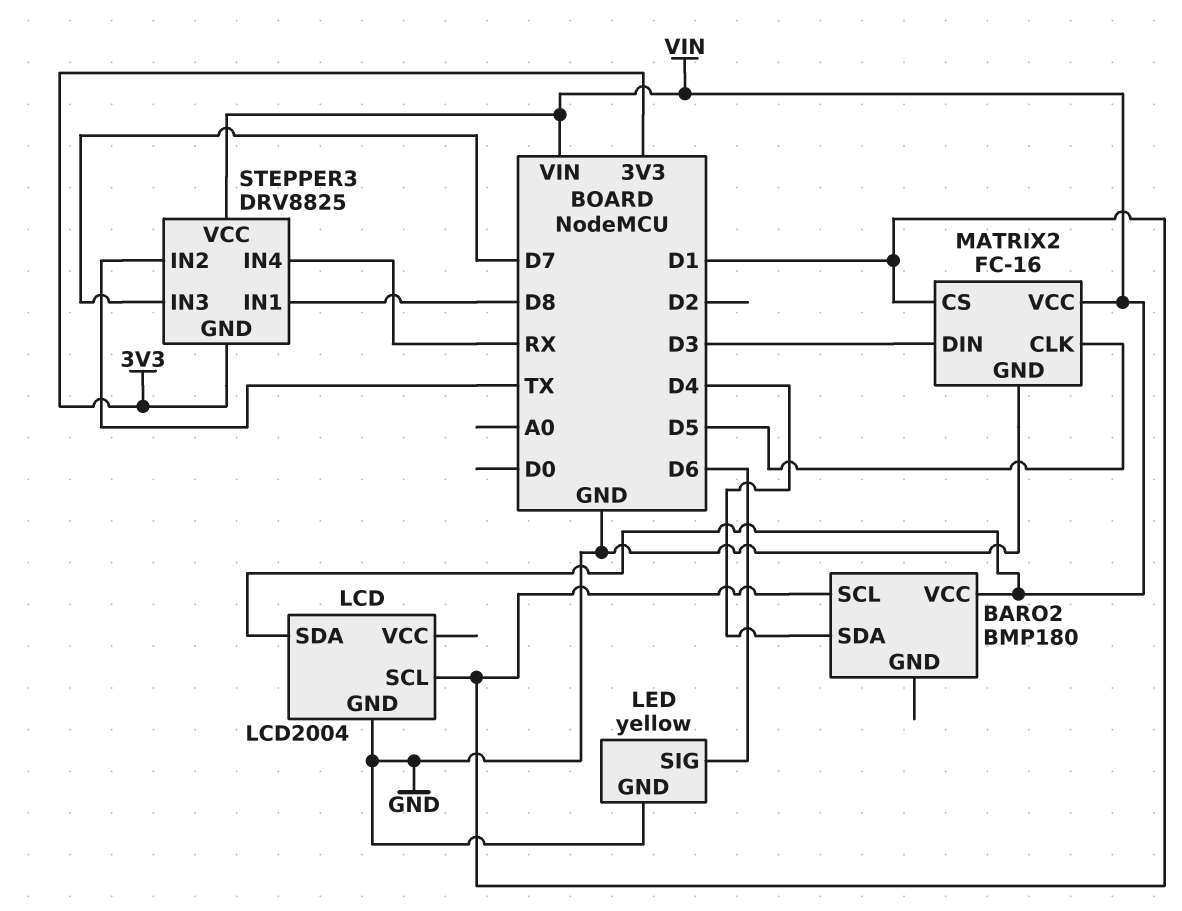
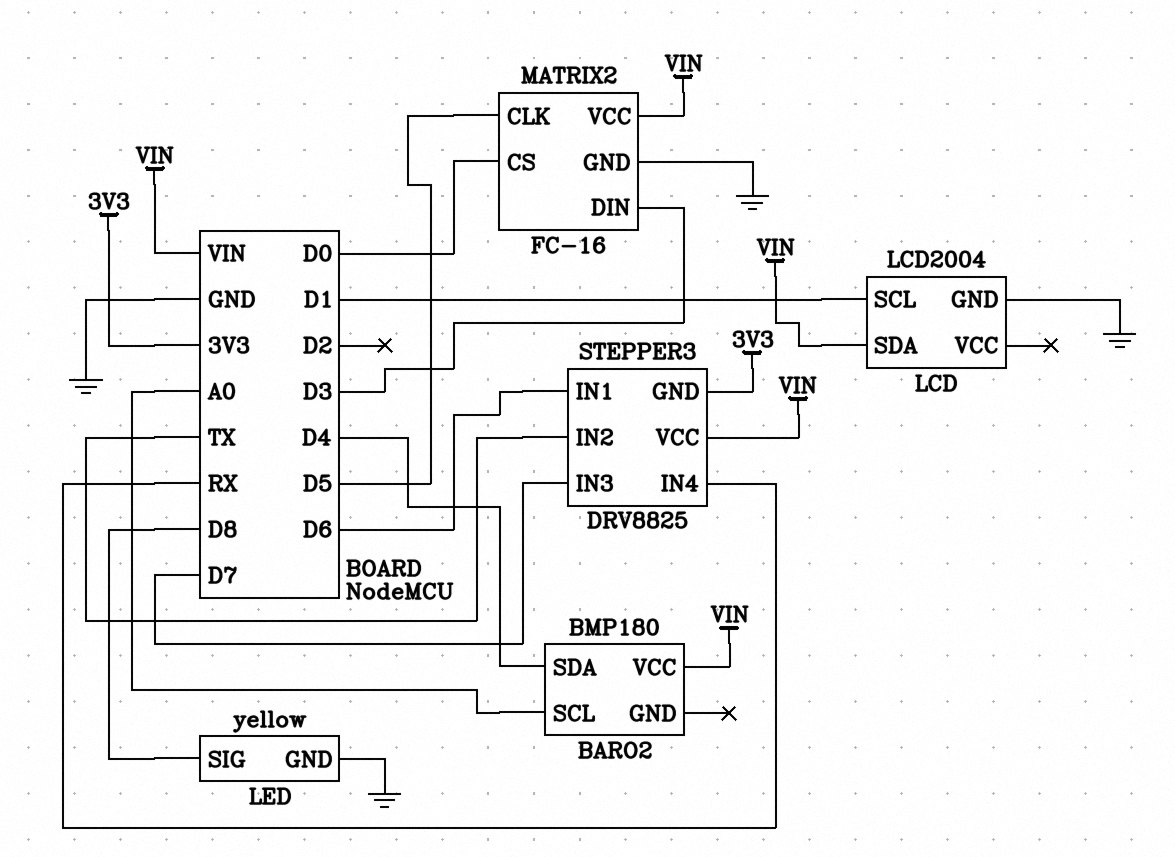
BARO2 pin SCL: D1 -> A0
LED pin SIG: D6 -> D8
MATRIX2 pin CS: D1 -> D0
STEPPER3 pin IN1: D8 -> D6

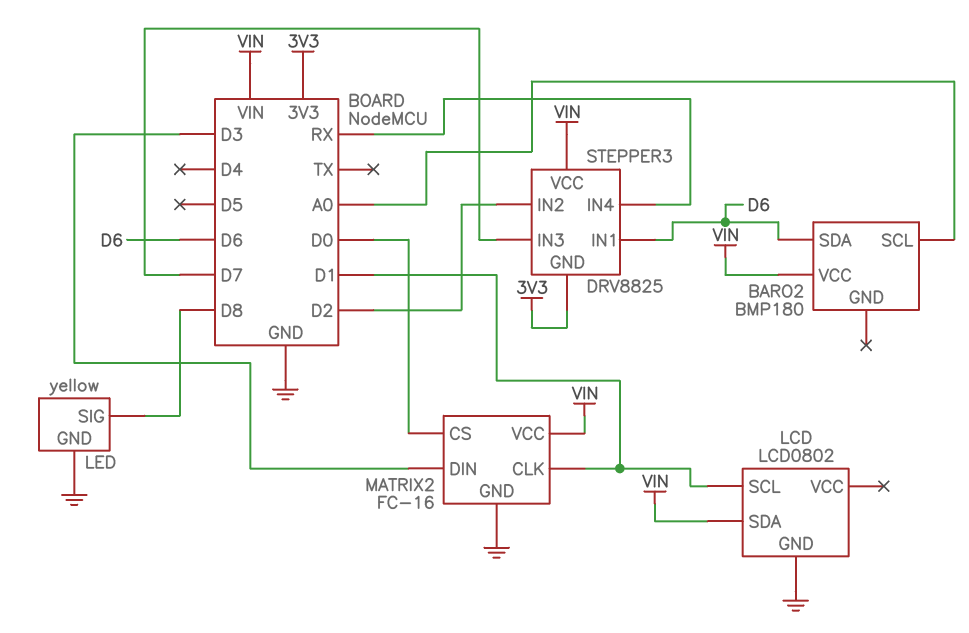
BARO2 pin SDA: D4 -> D6
LCD: LCD2004 -> LCD0802
MATRIX2 pin CLK: D5 -> D1
STEPPER3 pin IN2: TX -> D2

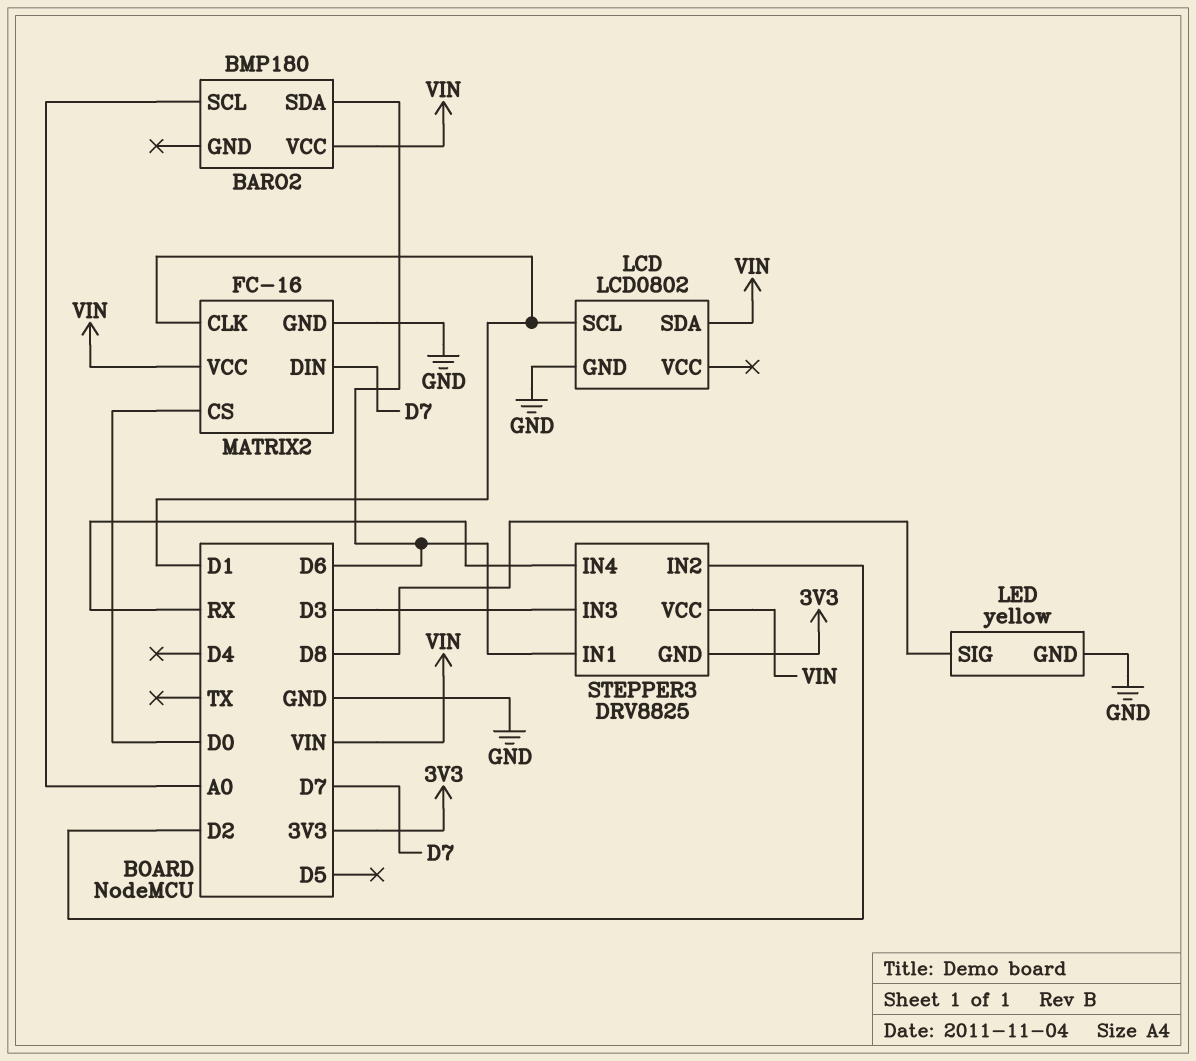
MATRIX2 pin DIN: D3 -> D7
STEPPER3 pin IN3: D7 -> D3

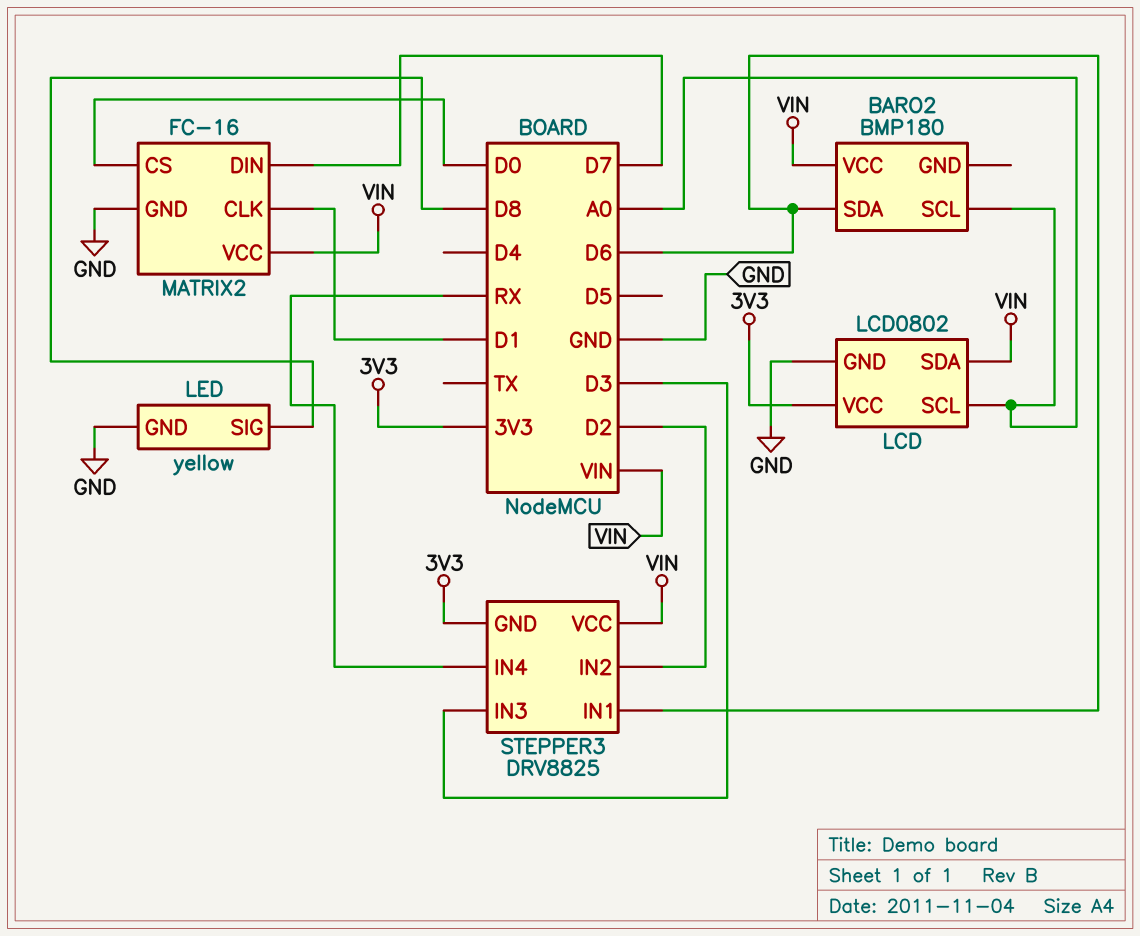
LCD pin SCL: D1 -> A0
LCD pin VCC: none -> 3V3

